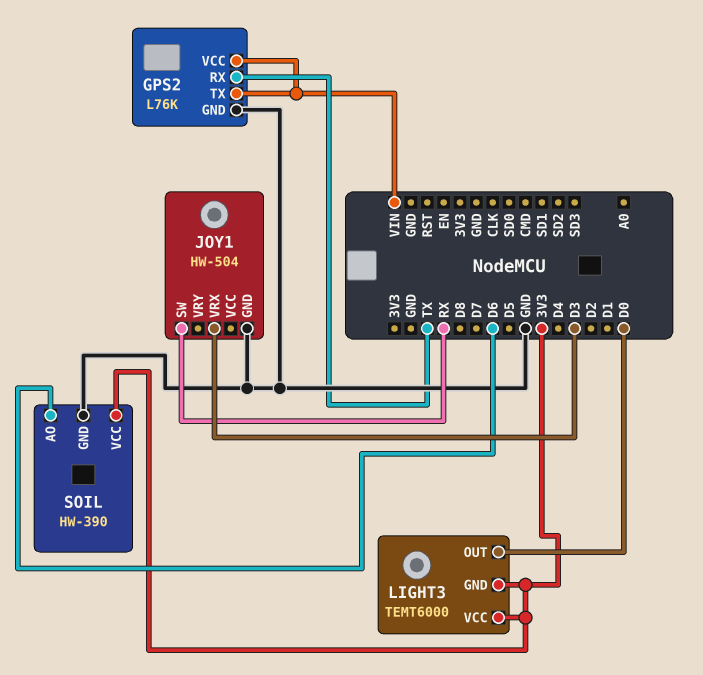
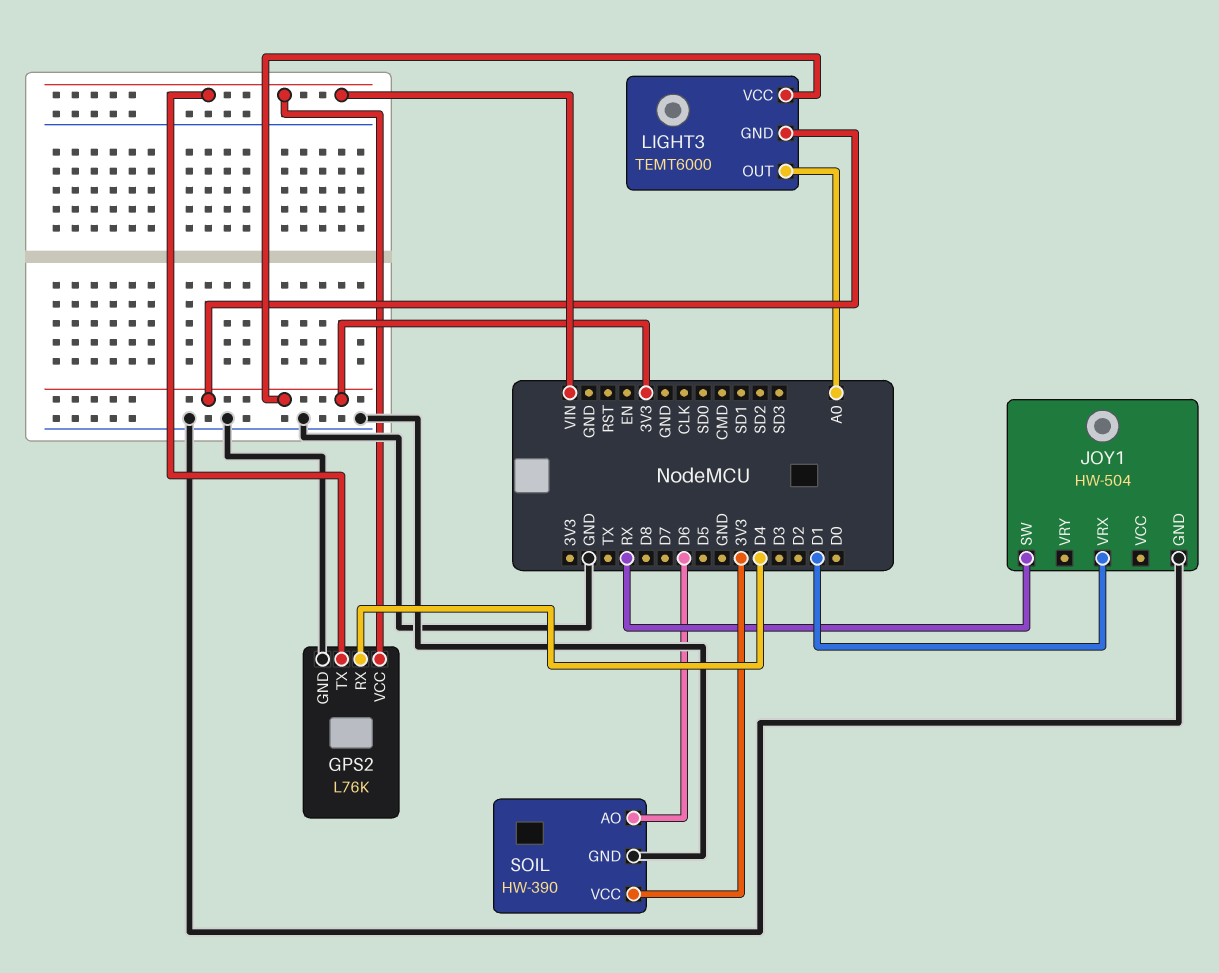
GPS2 pin RX: TX -> D4
JOY1 pin VRX: D3 -> D1
LIGHT3 pin OUT: D0 -> A0

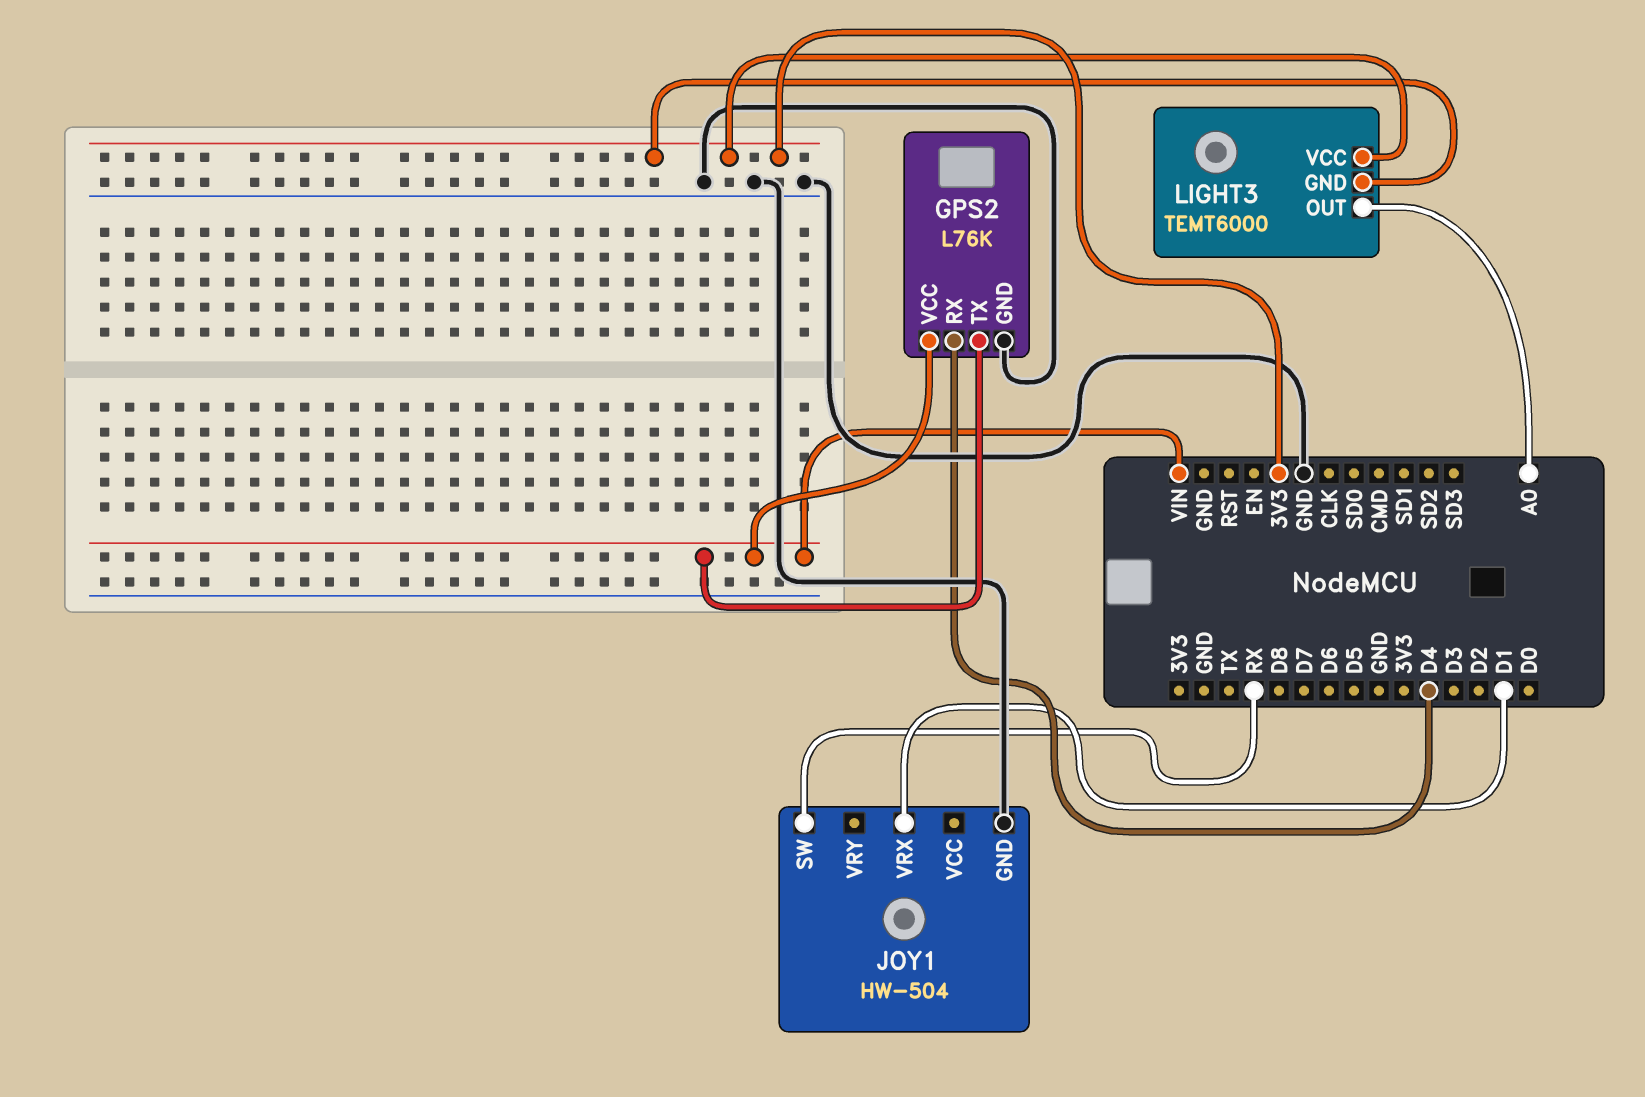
SOIL: HW-390 -> none
SOIL pin AO: D6 -> none
SOIL pin GND: GND -> none
SOIL pin VCC: 3V3 -> none

